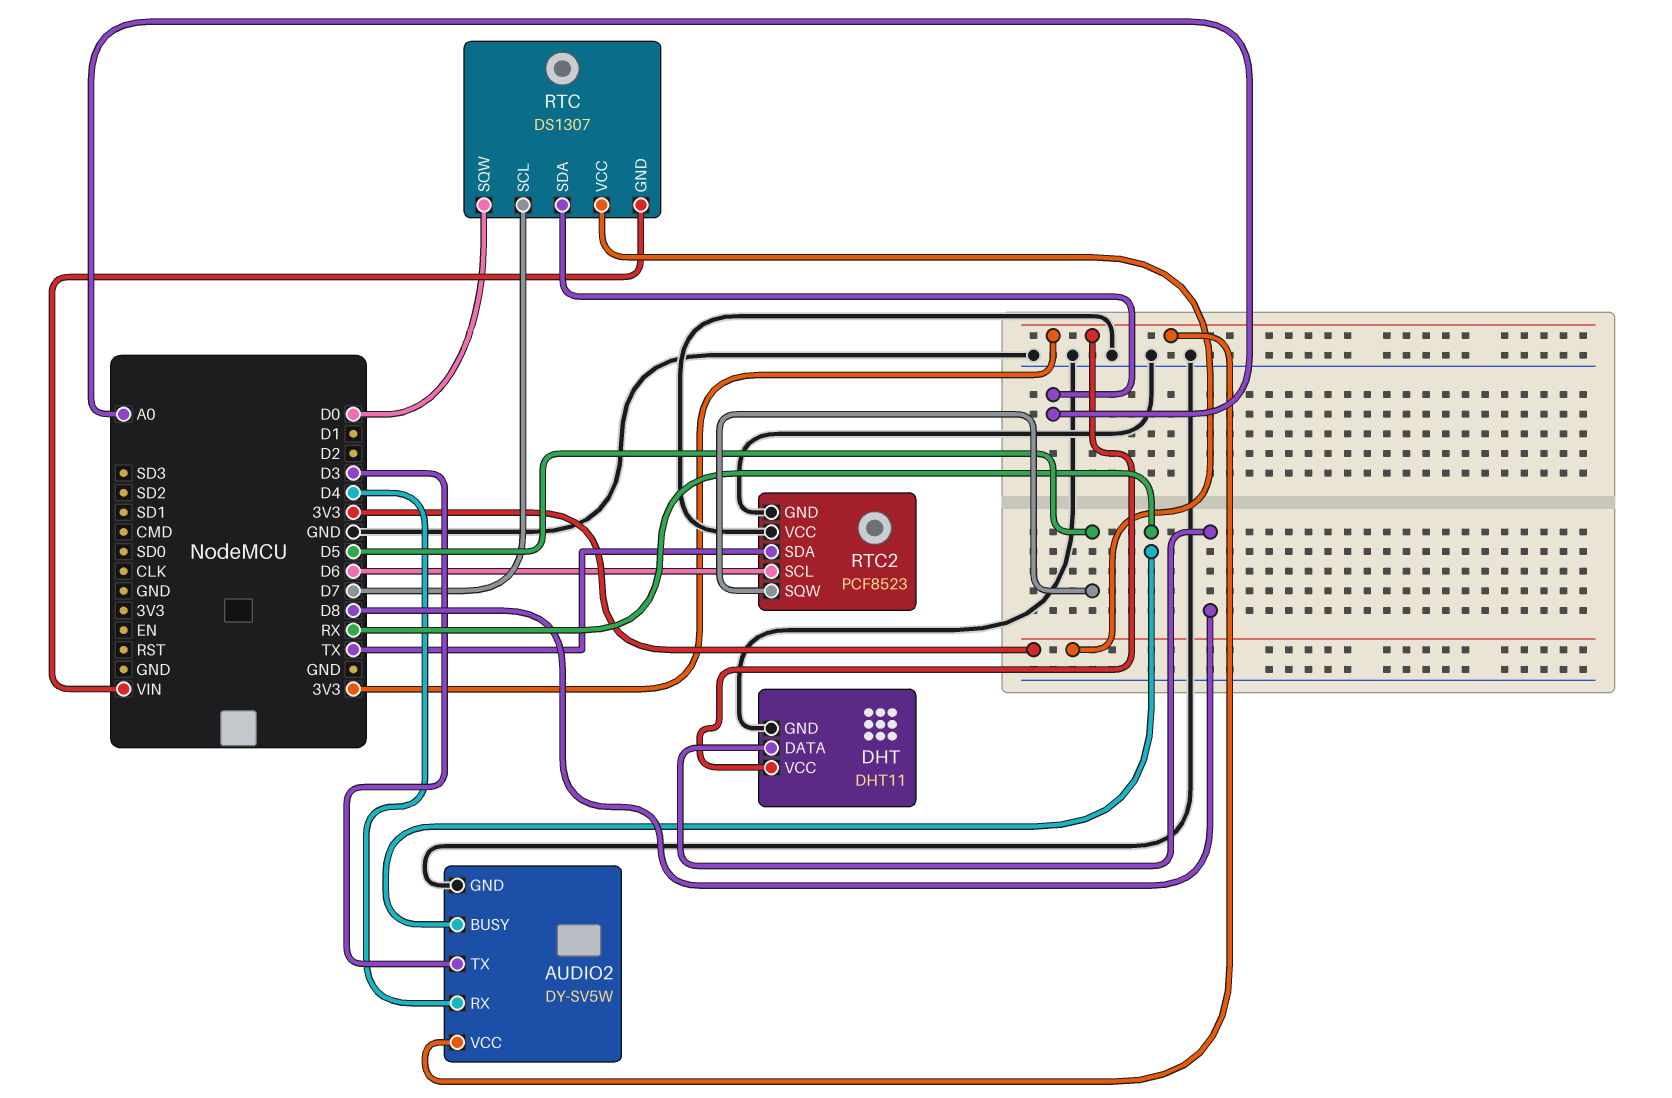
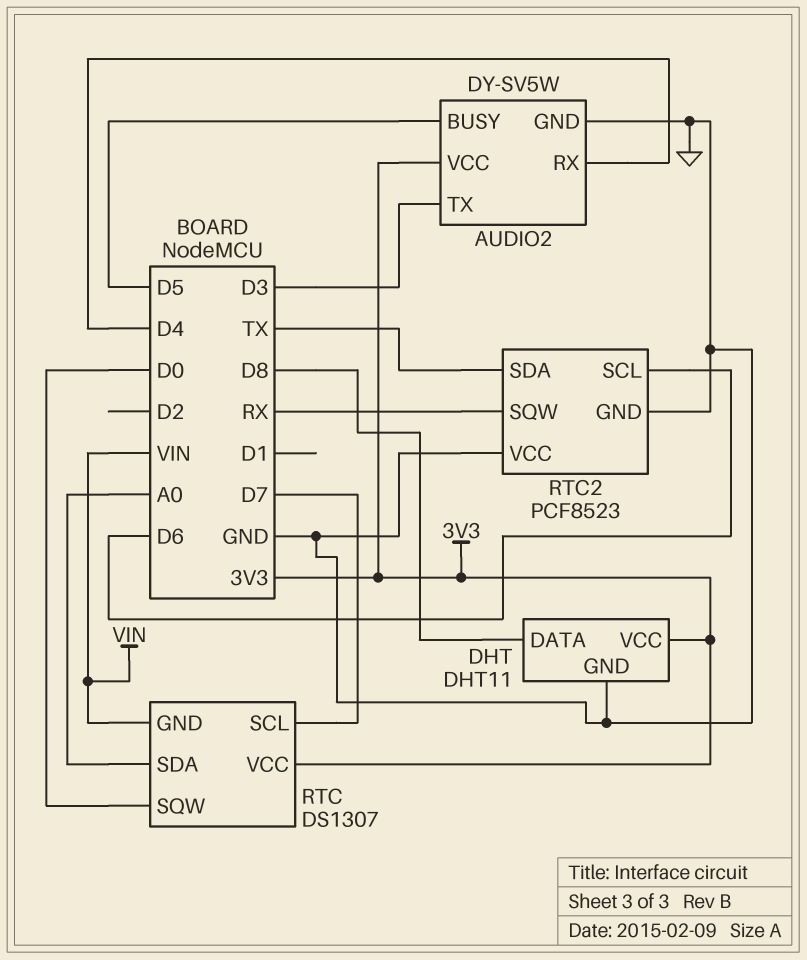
AUDIO2 pin BUSY: RX -> D5
RTC2 pin SQW: D5 -> RX

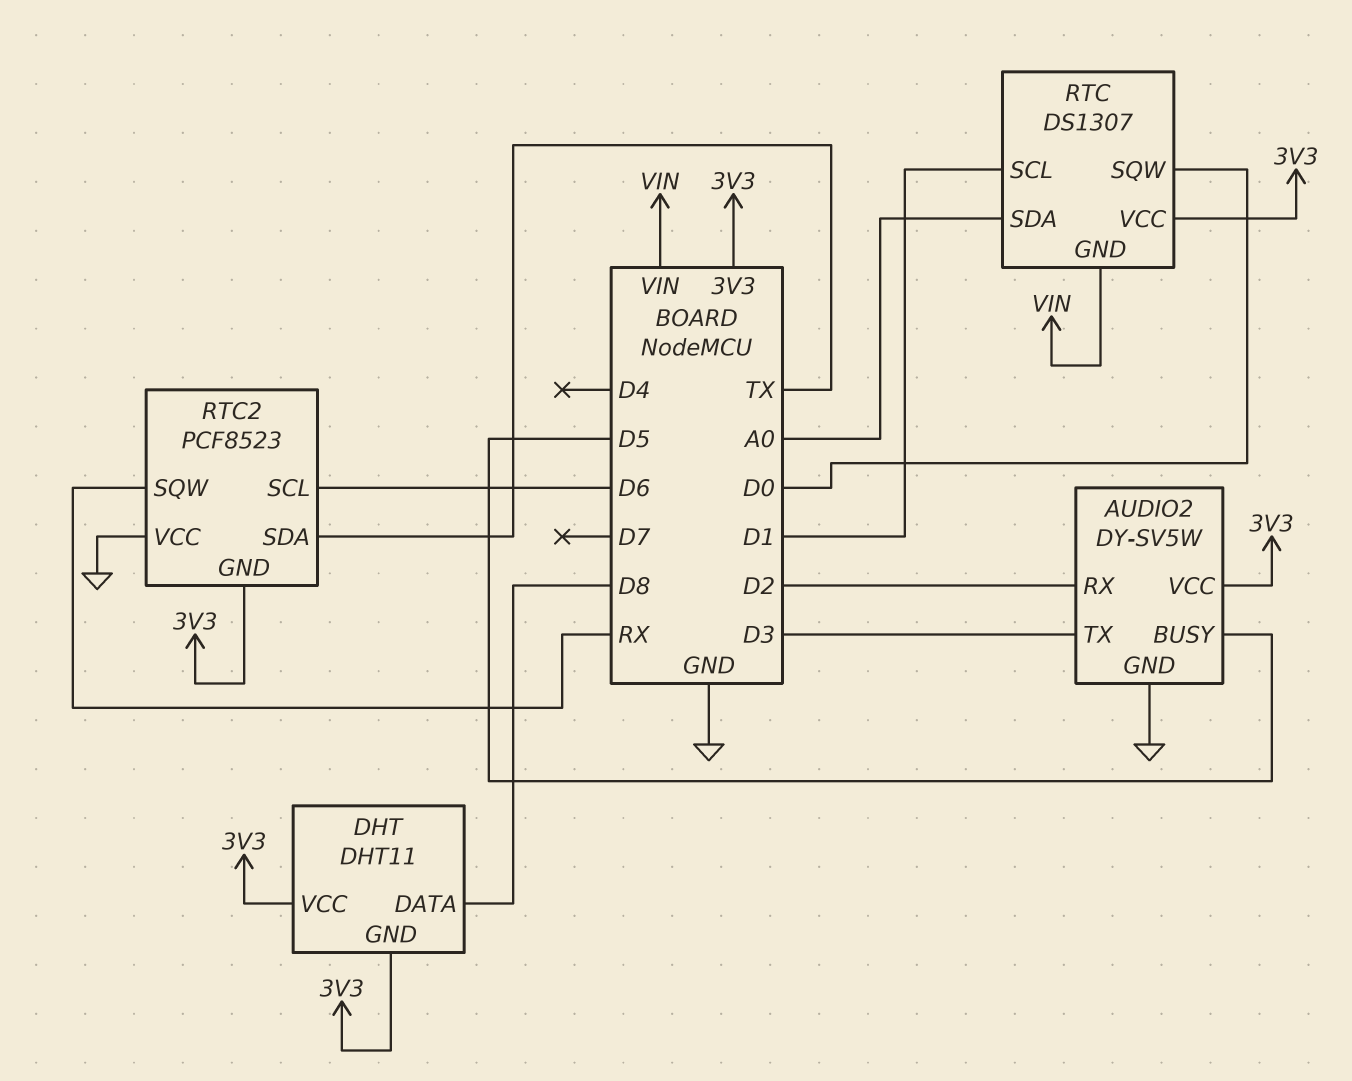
AUDIO2 pin RX: D4 -> D2
DHT pin GND: GND -> 3V3
RTC pin SCL: D7 -> D1
RTC2 pin GND: GND -> 3V3

